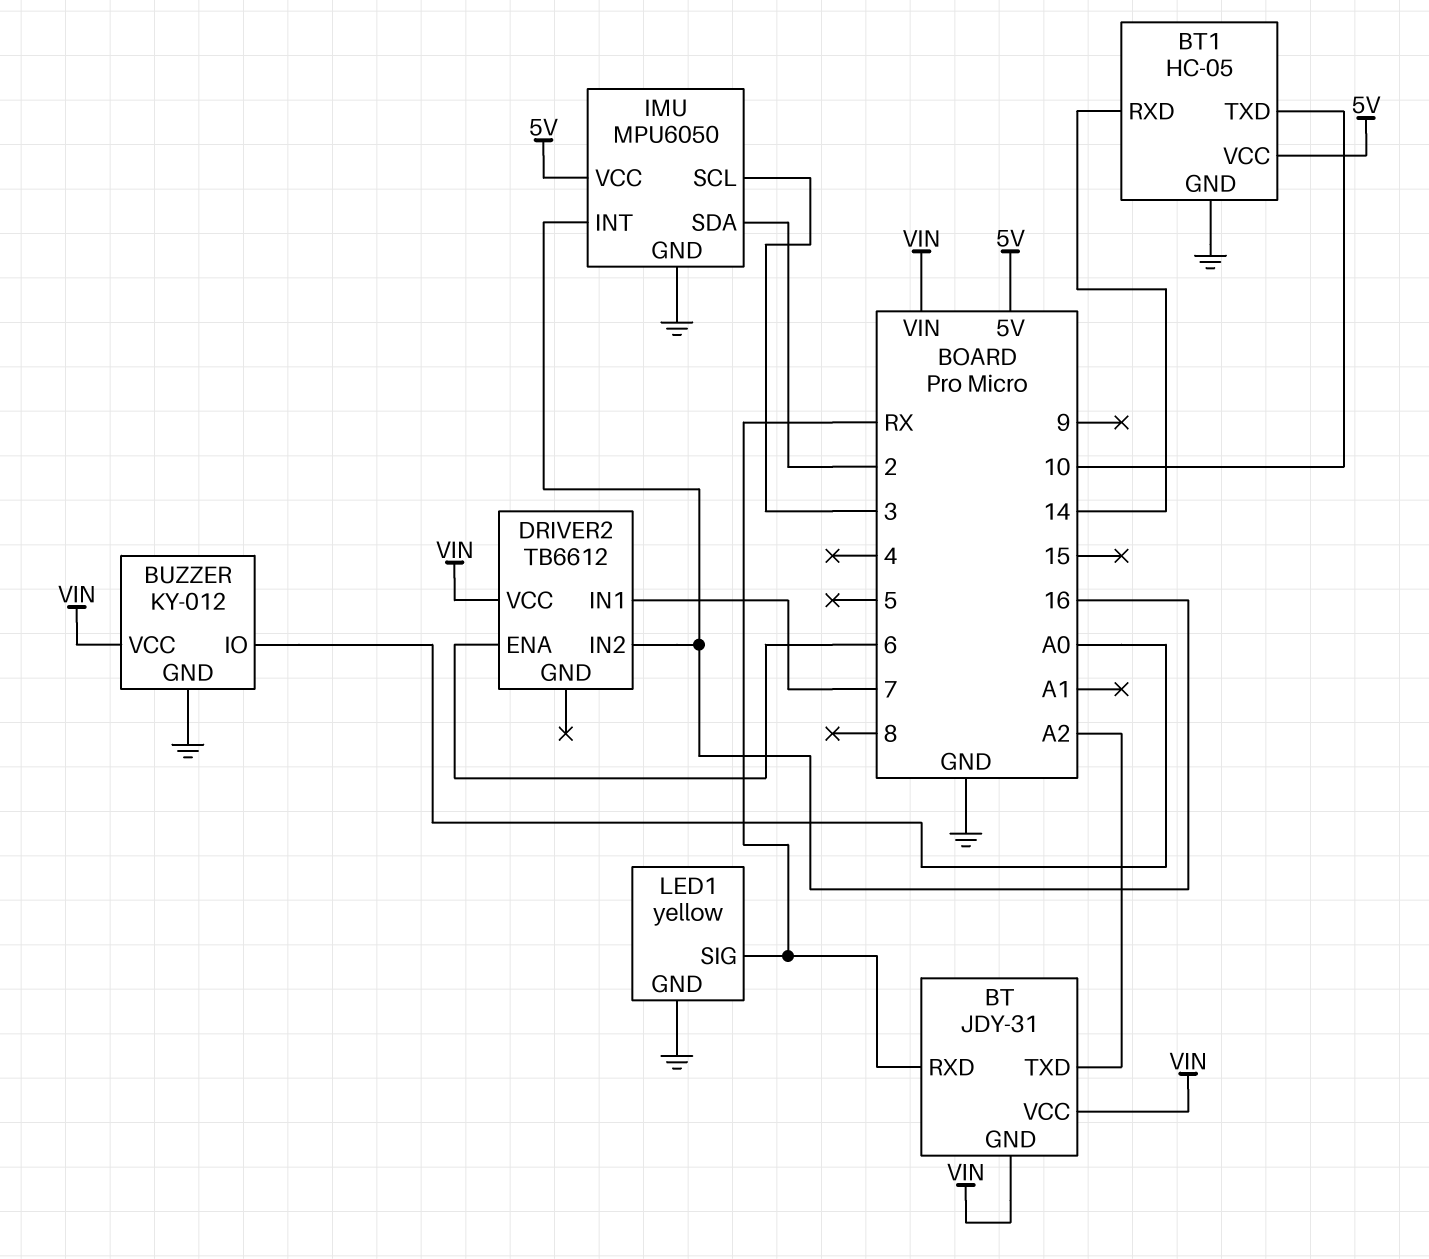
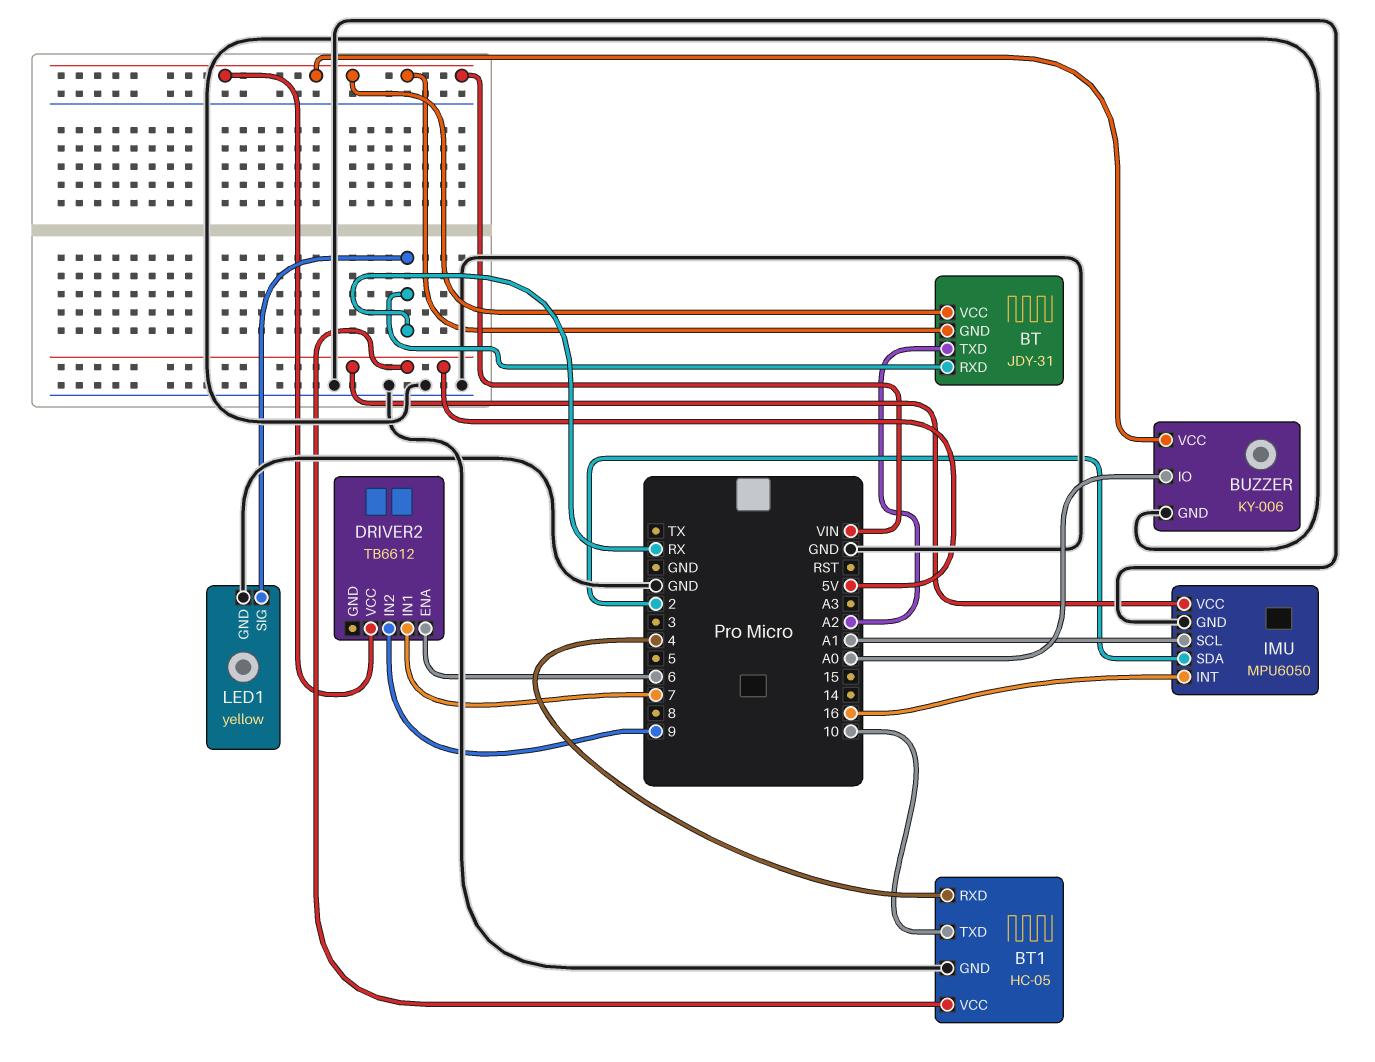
BT1 pin RXD: 14 -> 4
BUZZER: KY-012 -> KY-006
DRIVER2 pin IN2: 16 -> 9
IMU pin SCL: 3 -> A1

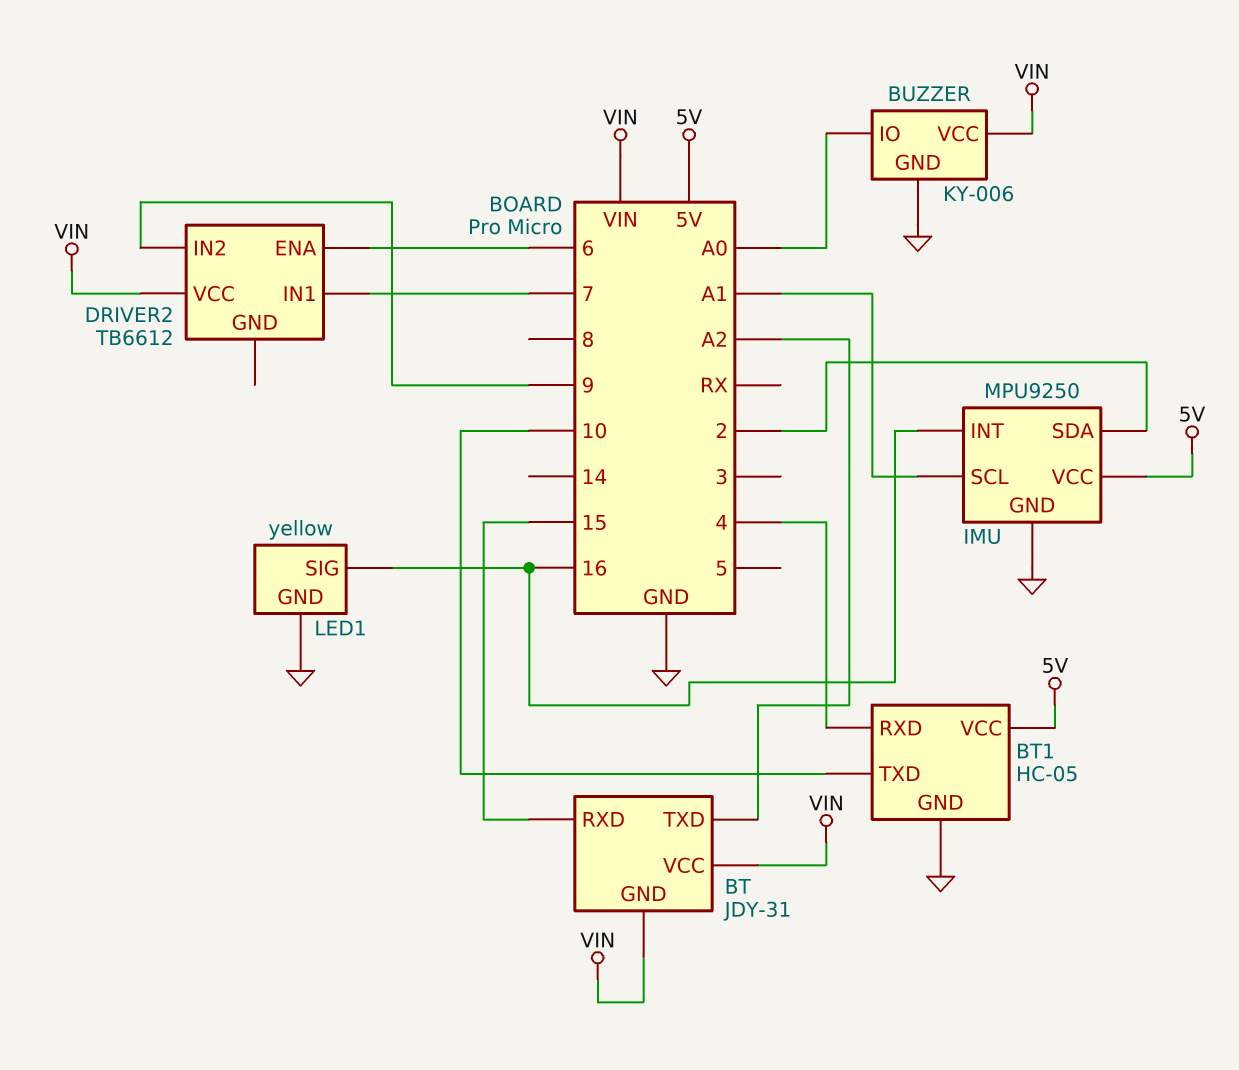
BT pin RXD: RX -> 15
IMU: MPU6050 -> MPU9250
LED1 pin SIG: RX -> 16

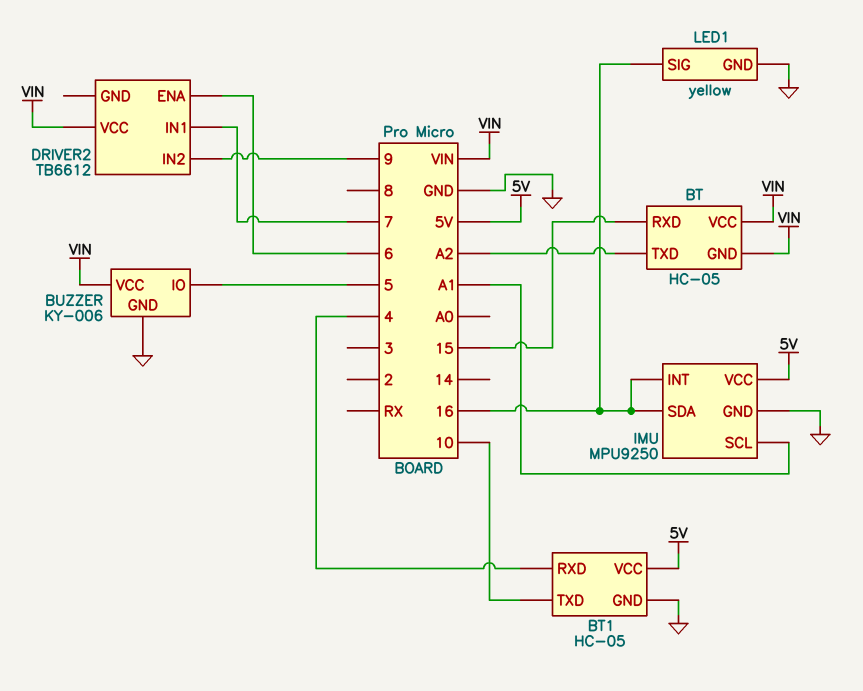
BT: JDY-31 -> HC-05
BUZZER pin IO: A0 -> 5
IMU pin SDA: 2 -> 16

